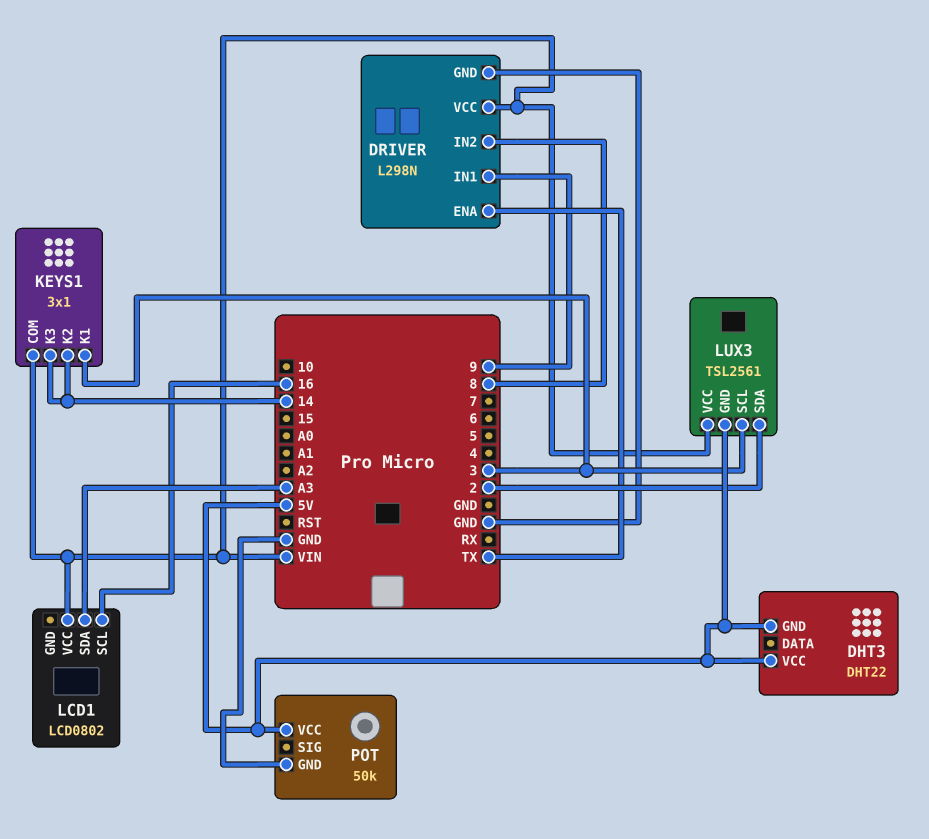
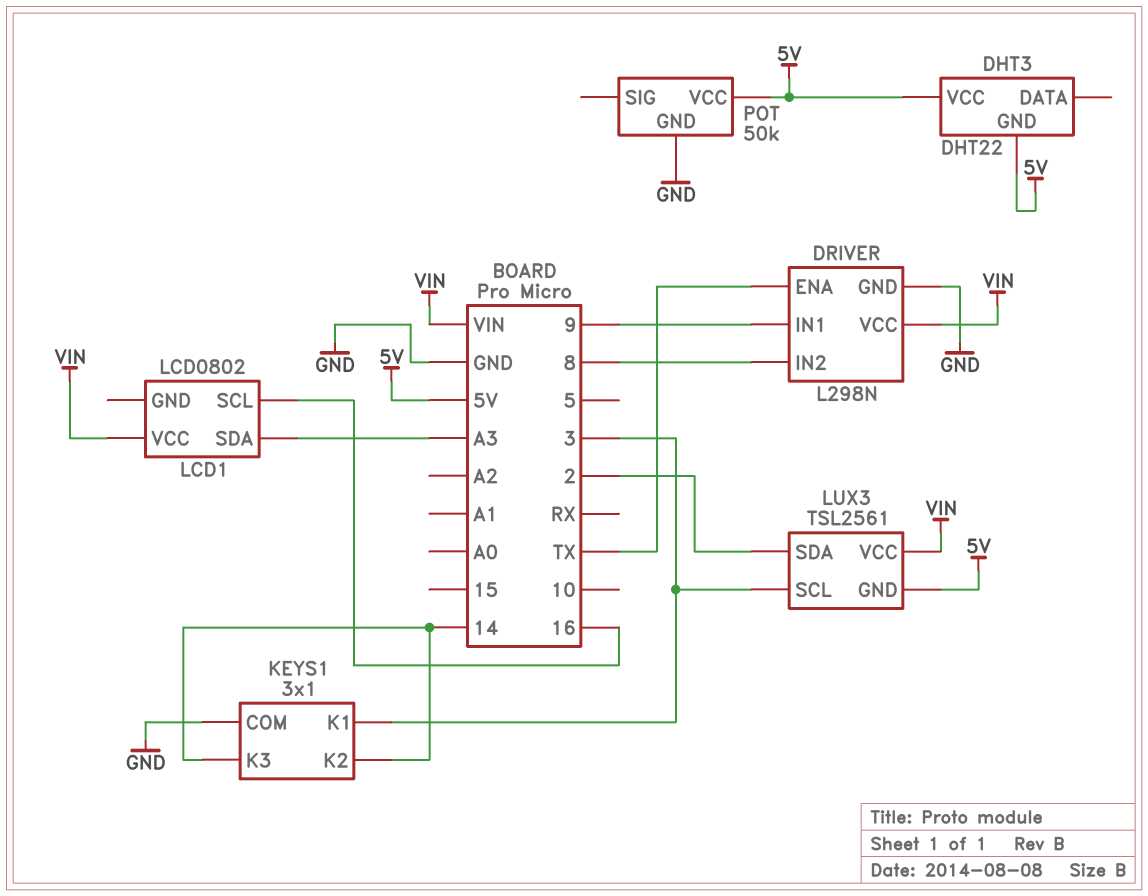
KEYS1 pin COM: VIN -> GND

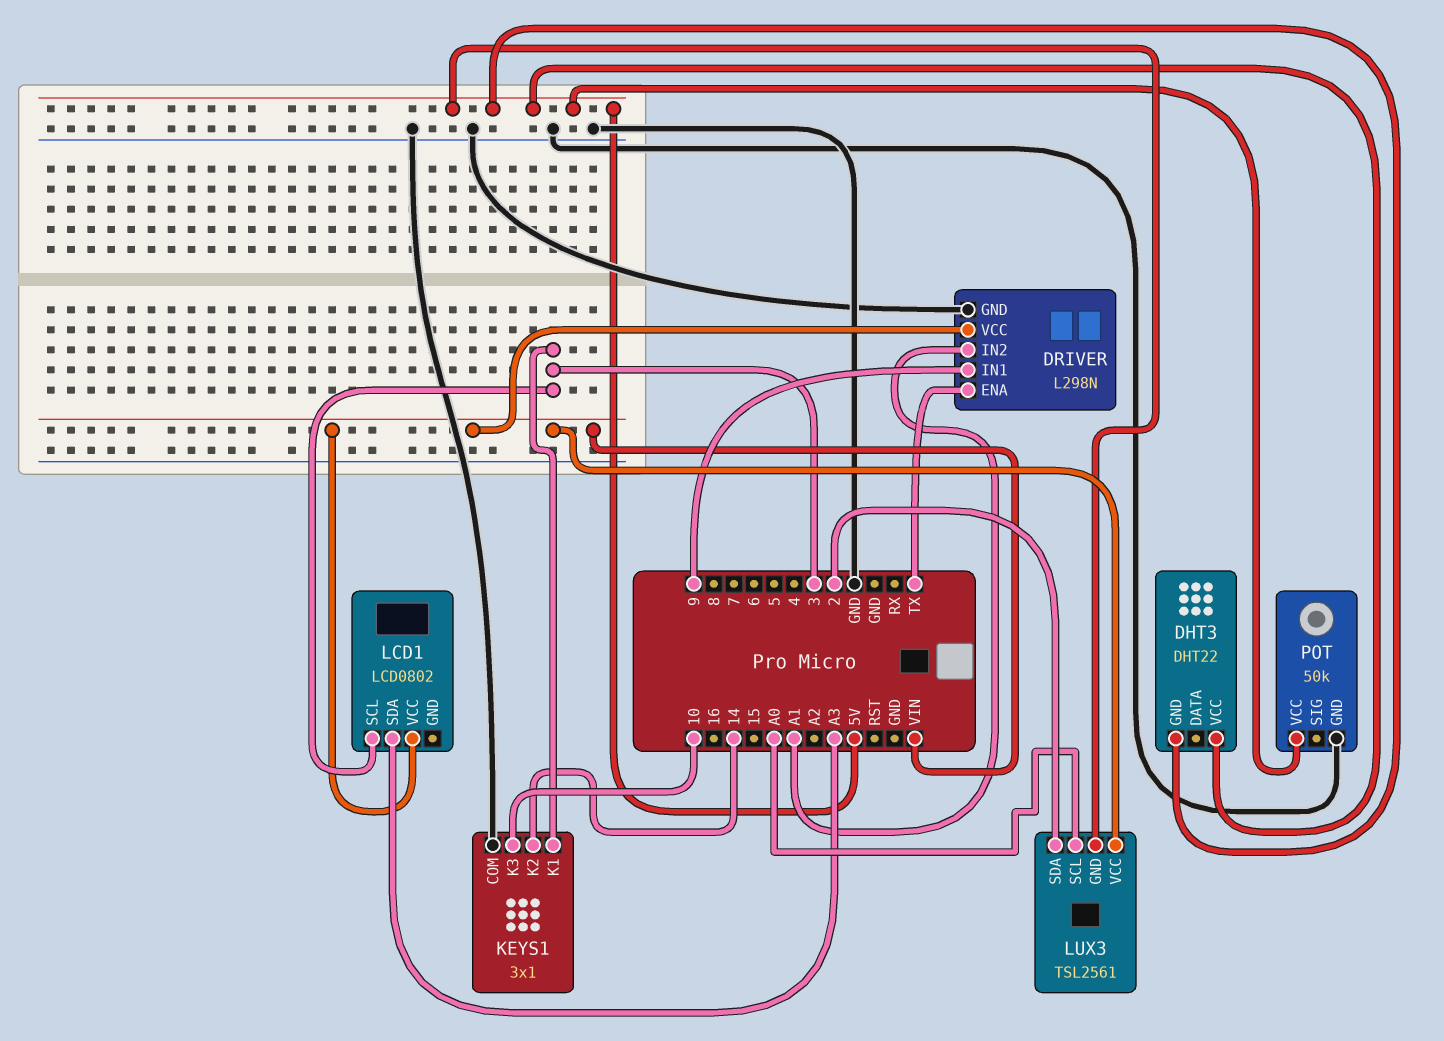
DRIVER pin IN2: 8 -> A1
KEYS1 pin K3: 14 -> 10
LCD1 pin SCL: 16 -> 3
LUX3 pin SCL: 3 -> A0

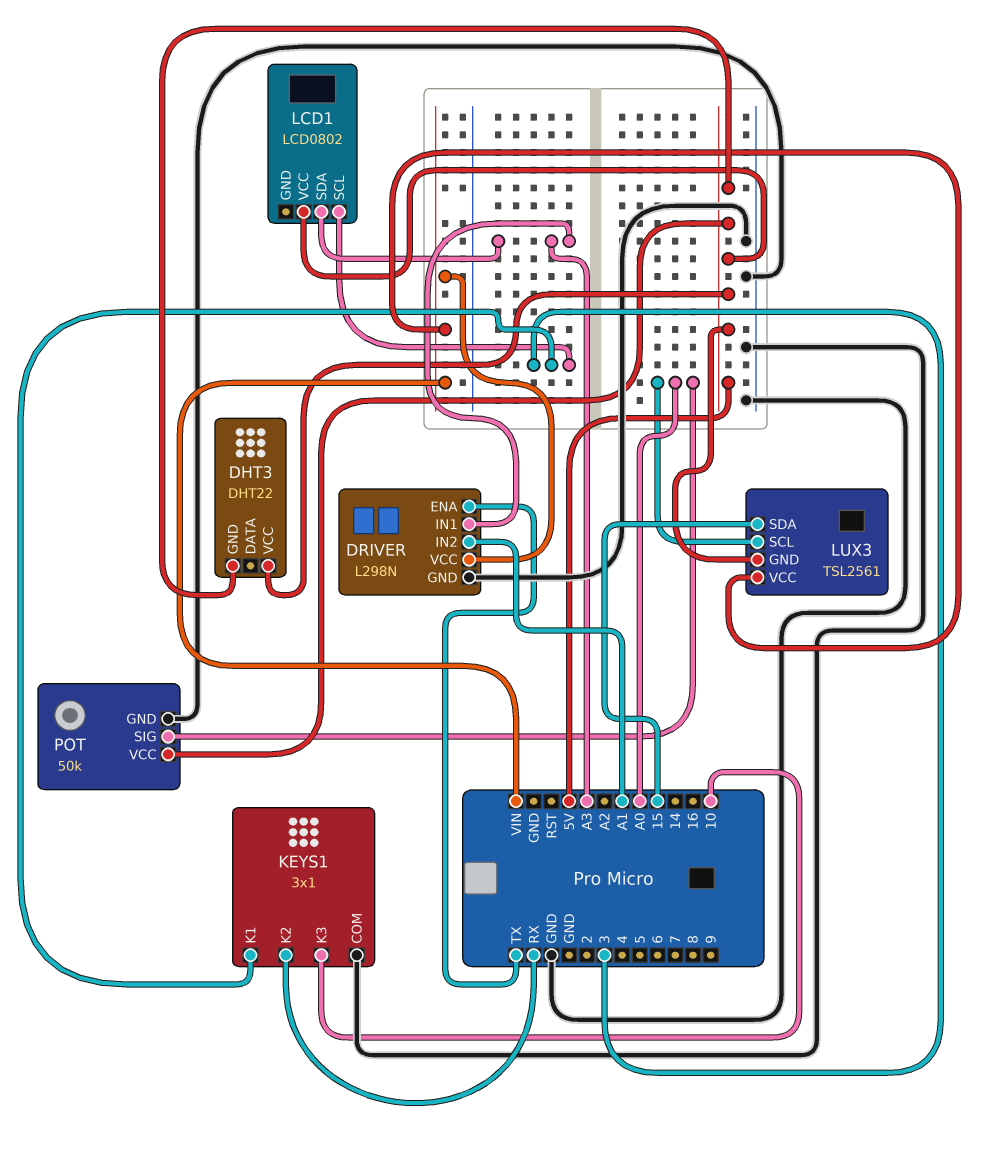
DRIVER pin IN1: 9 -> A3
KEYS1 pin K2: 14 -> RX
LCD1 pin VCC: VIN -> 5V
LUX3 pin SDA: 2 -> 15
POT pin SIG: none -> A0

